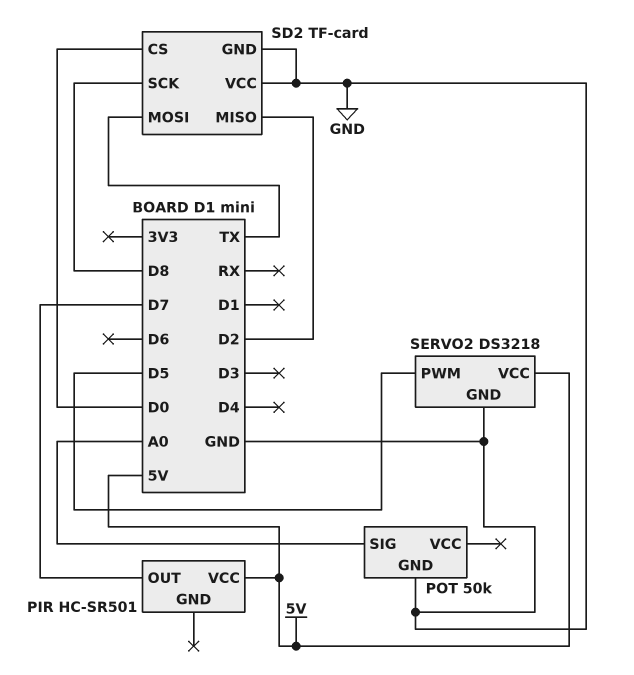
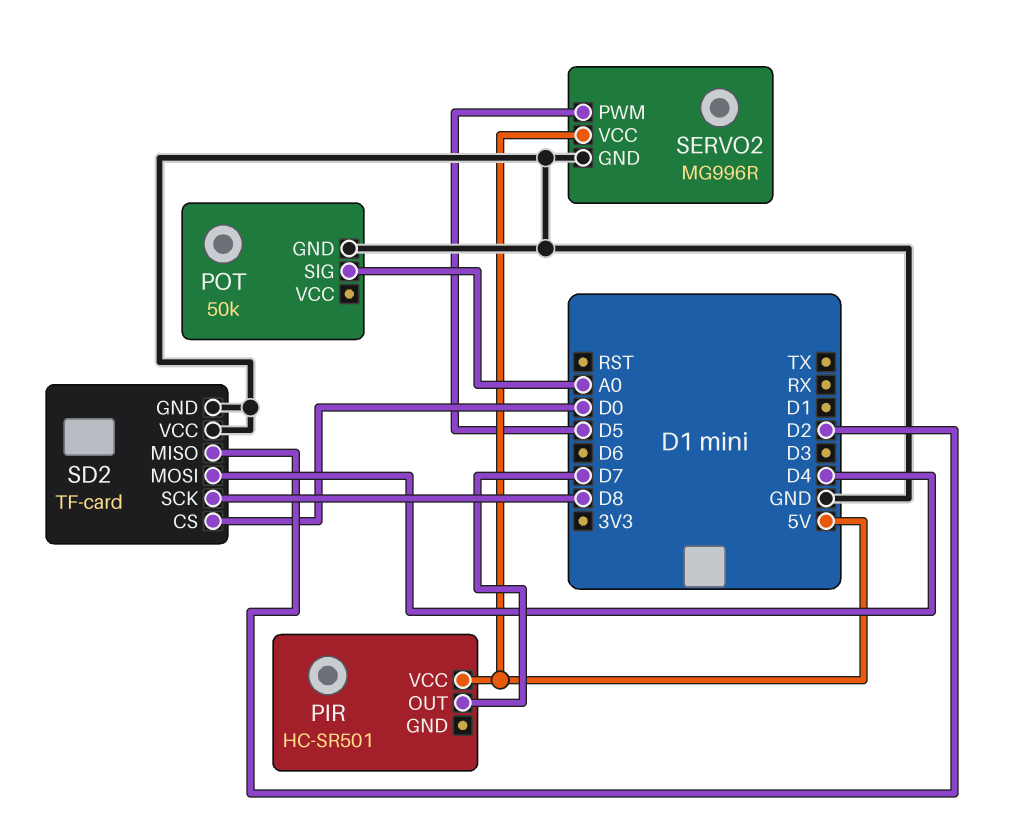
SD2 pin MOSI: TX -> D4
SERVO2: DS3218 -> MG996R

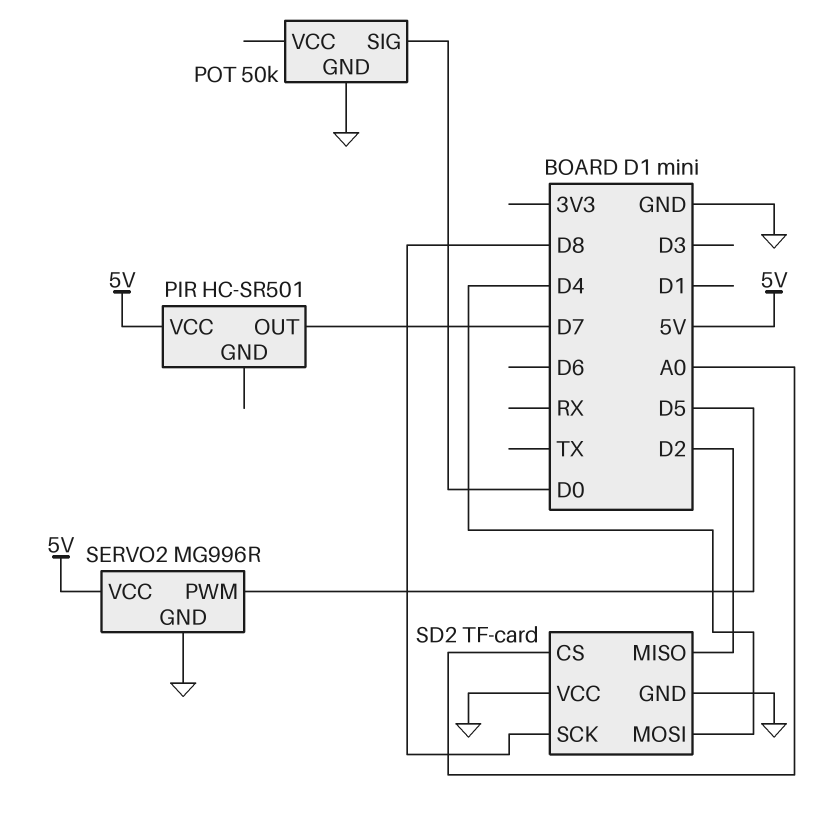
POT pin SIG: A0 -> D0
SD2 pin CS: D0 -> A0

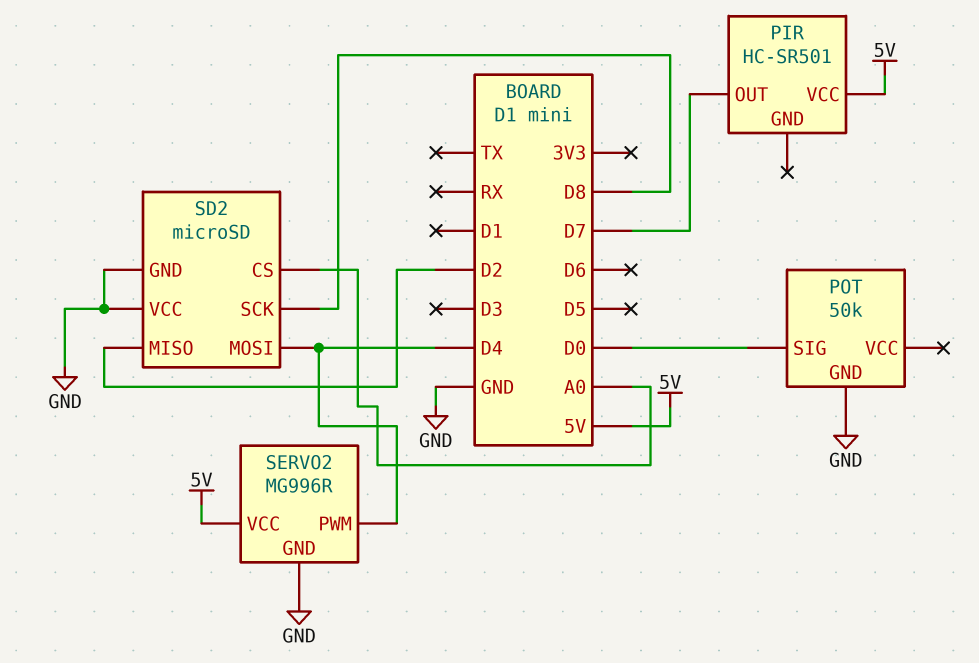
SD2: TF-card -> microSD
SERVO2 pin PWM: D5 -> D4

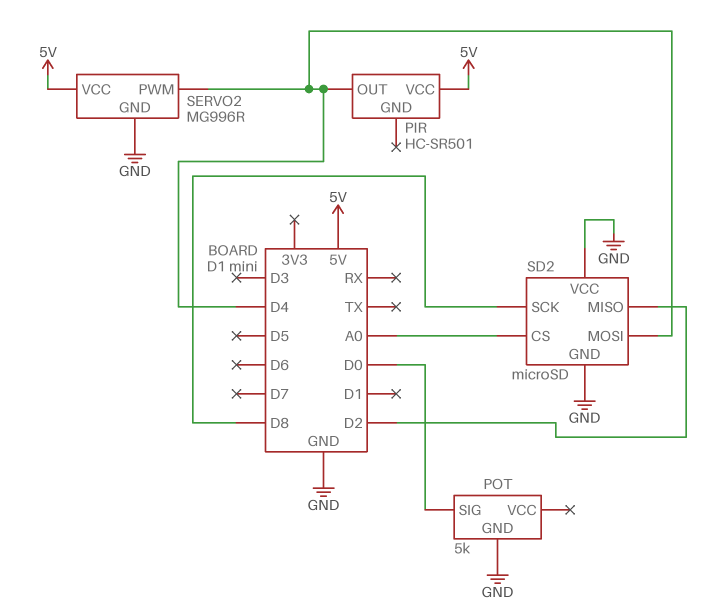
PIR pin OUT: D7 -> D4
POT: 50k -> 5k

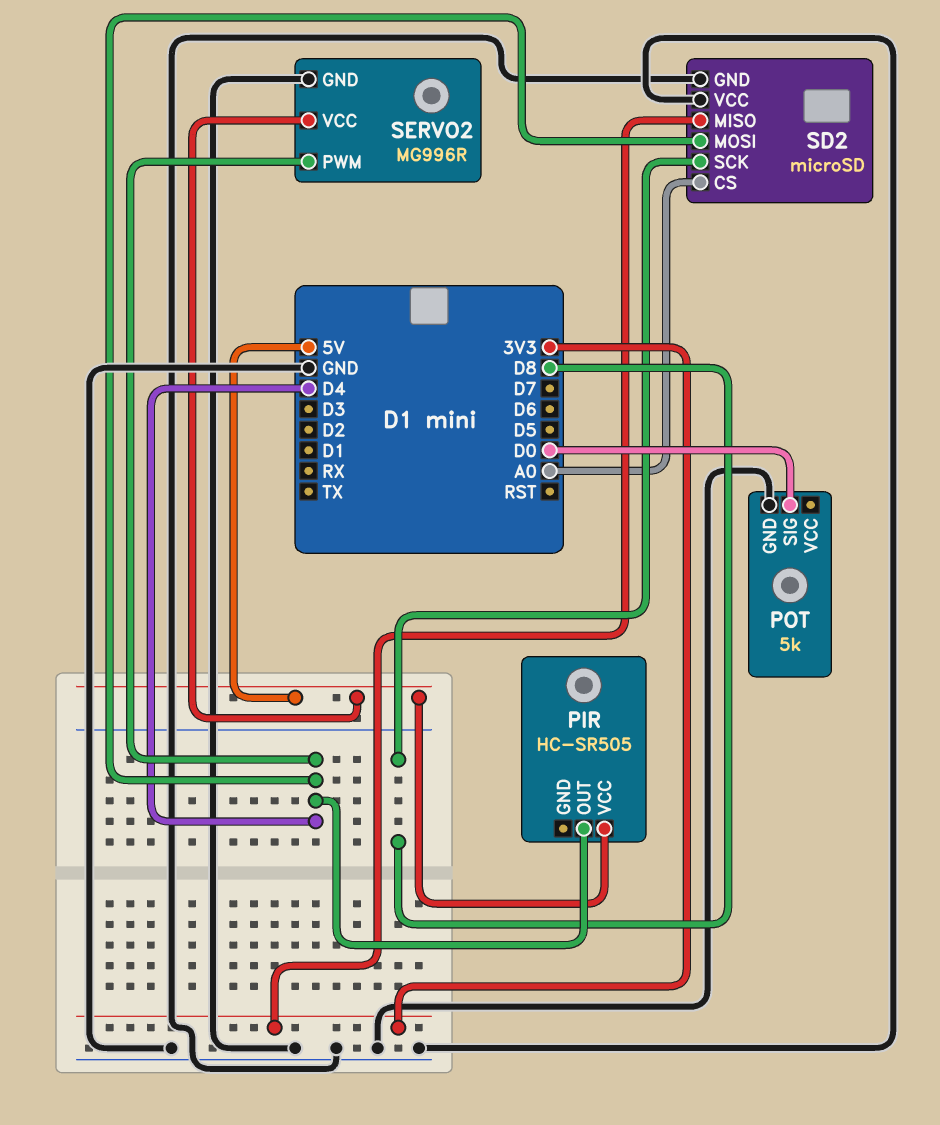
PIR: HC-SR501 -> HC-SR505
SD2 pin MISO: D2 -> 3V3

